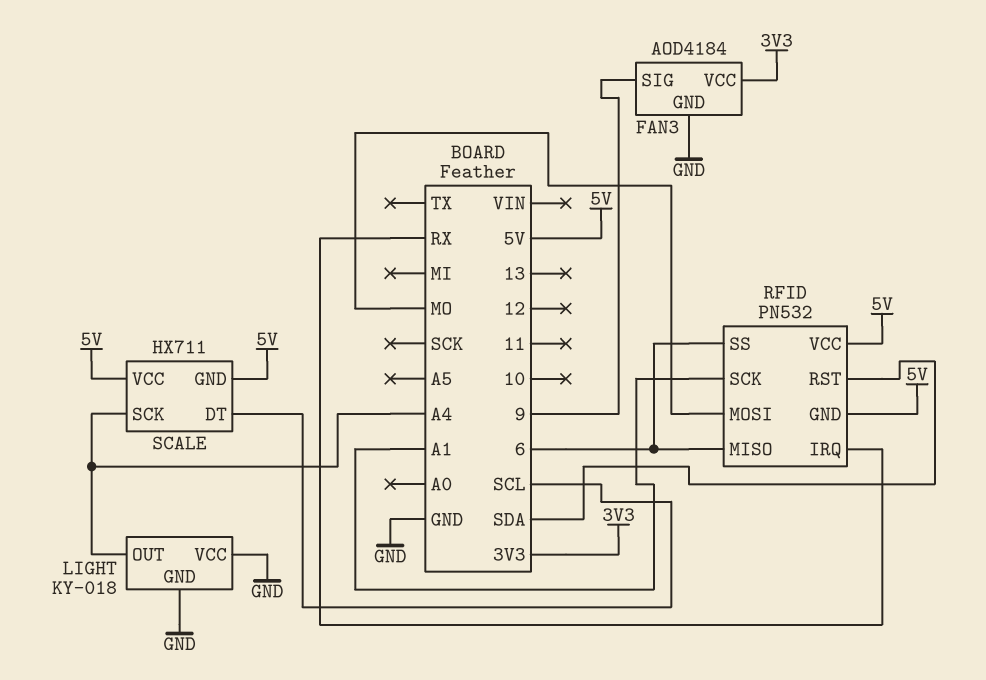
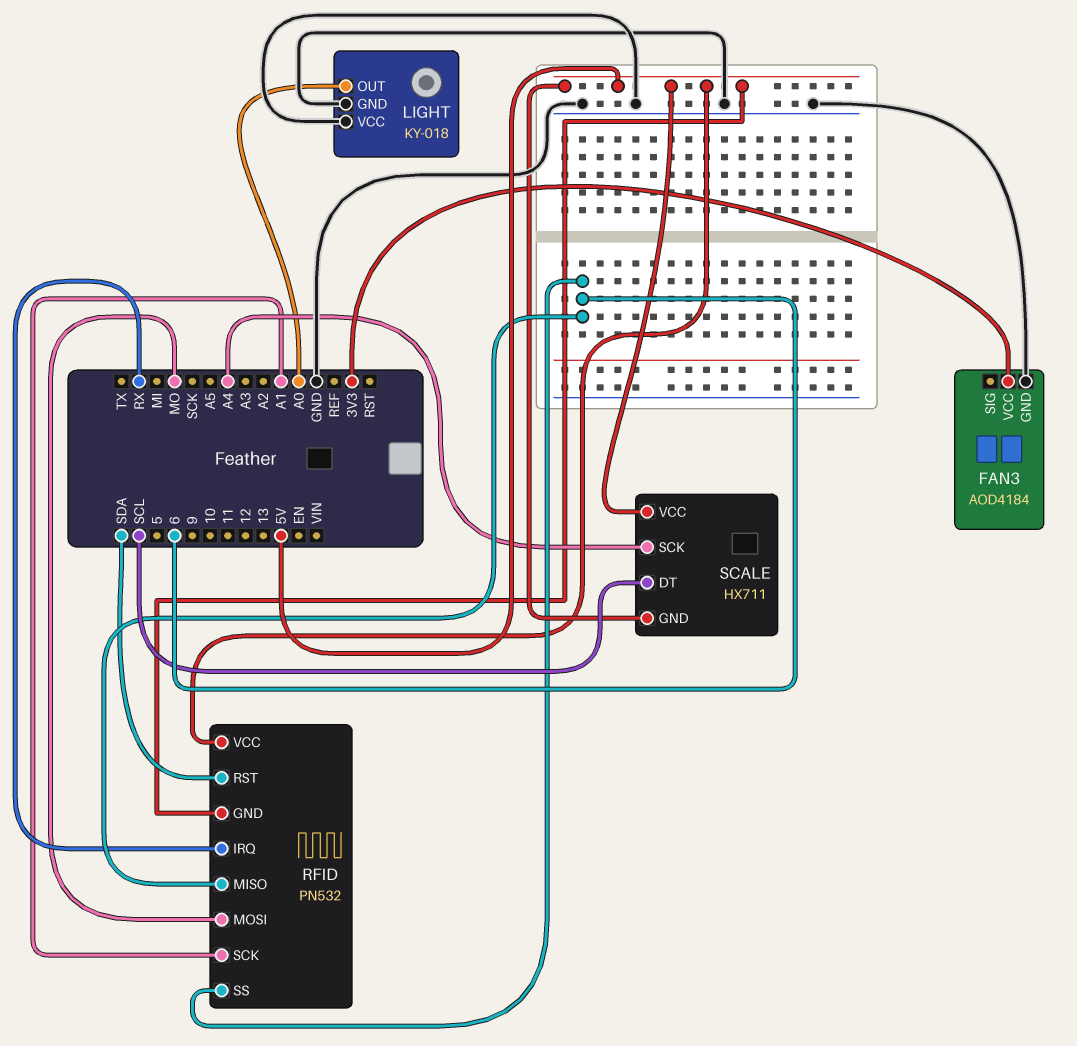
FAN3 pin SIG: 9 -> none
LIGHT pin OUT: A4 -> A0

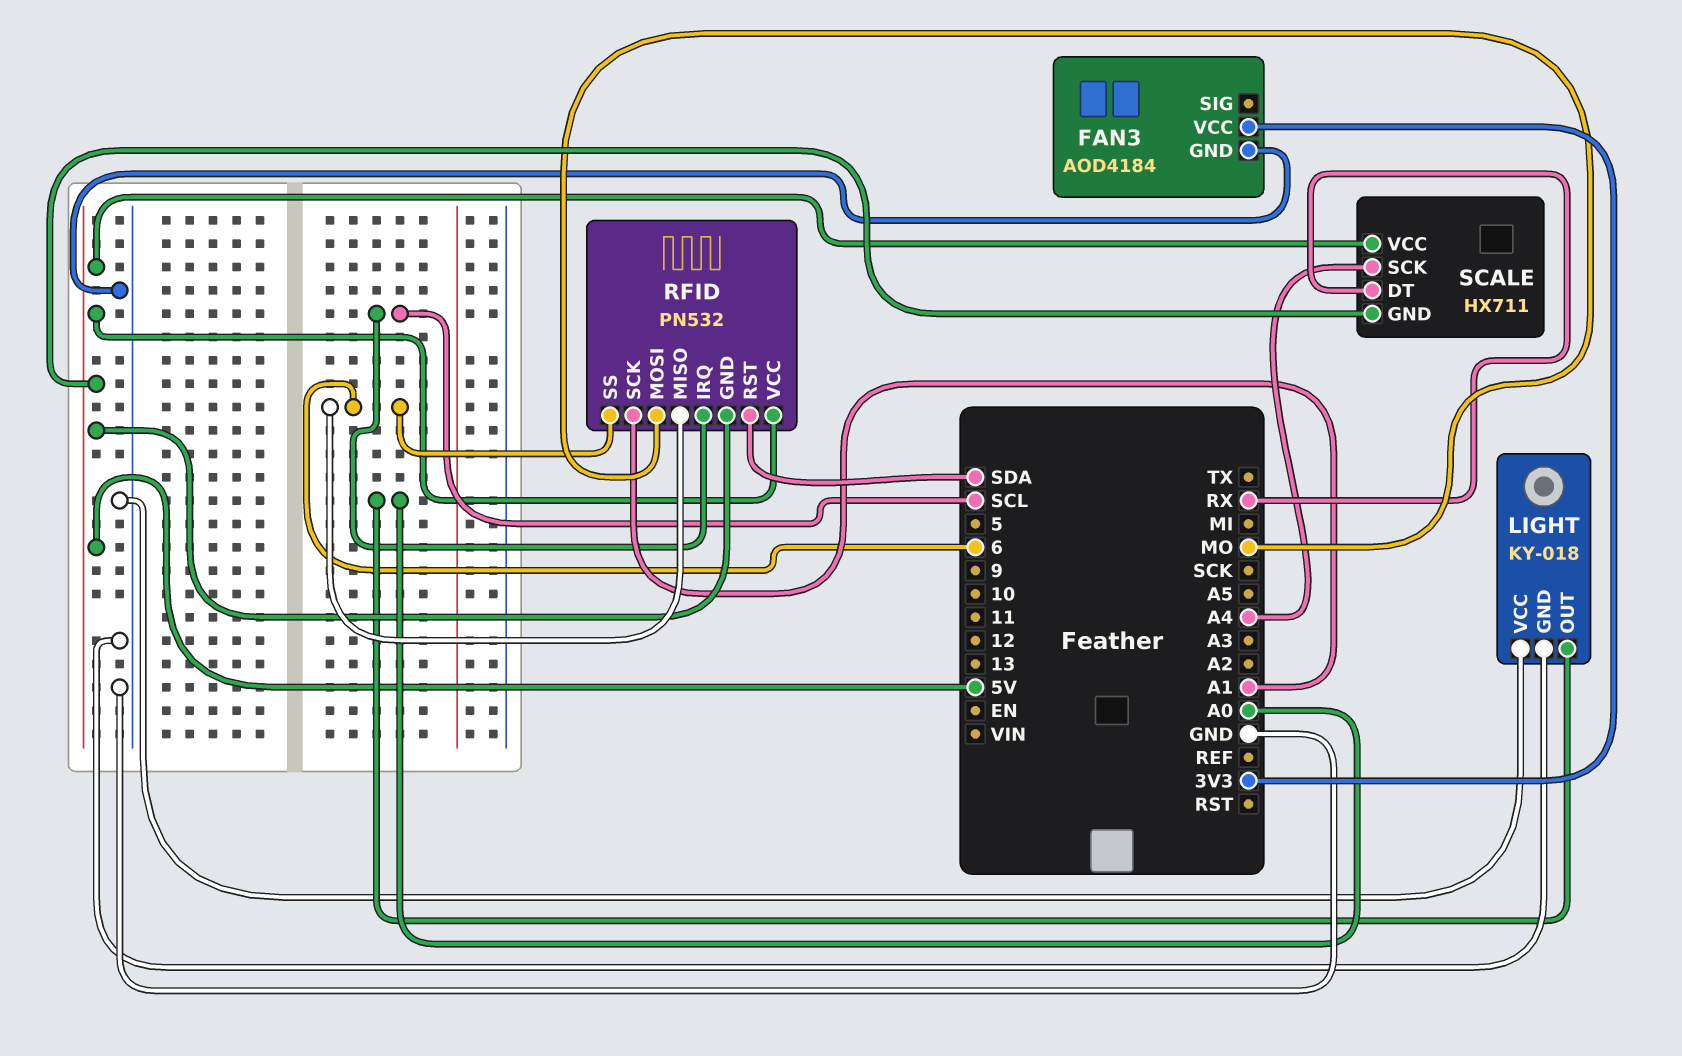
RFID pin IRQ: RX -> SCL
SCALE pin DT: SCL -> RX

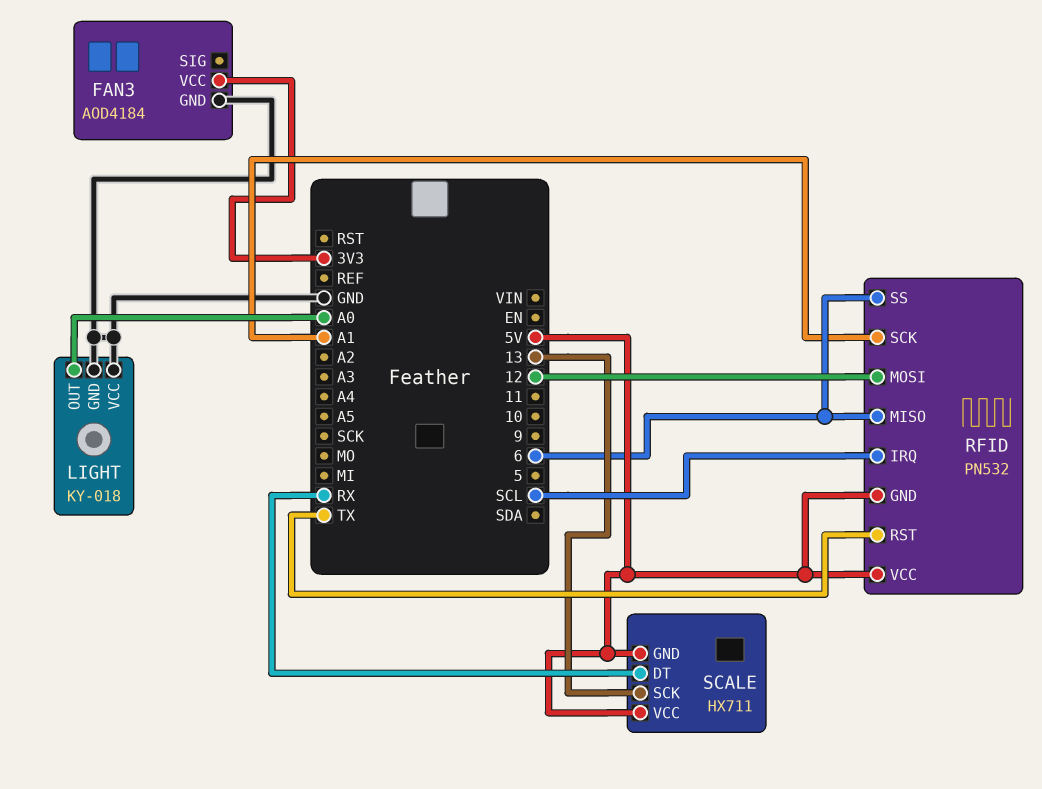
RFID pin MOSI: MO -> 12
RFID pin RST: SDA -> TX
SCALE pin SCK: A4 -> 13

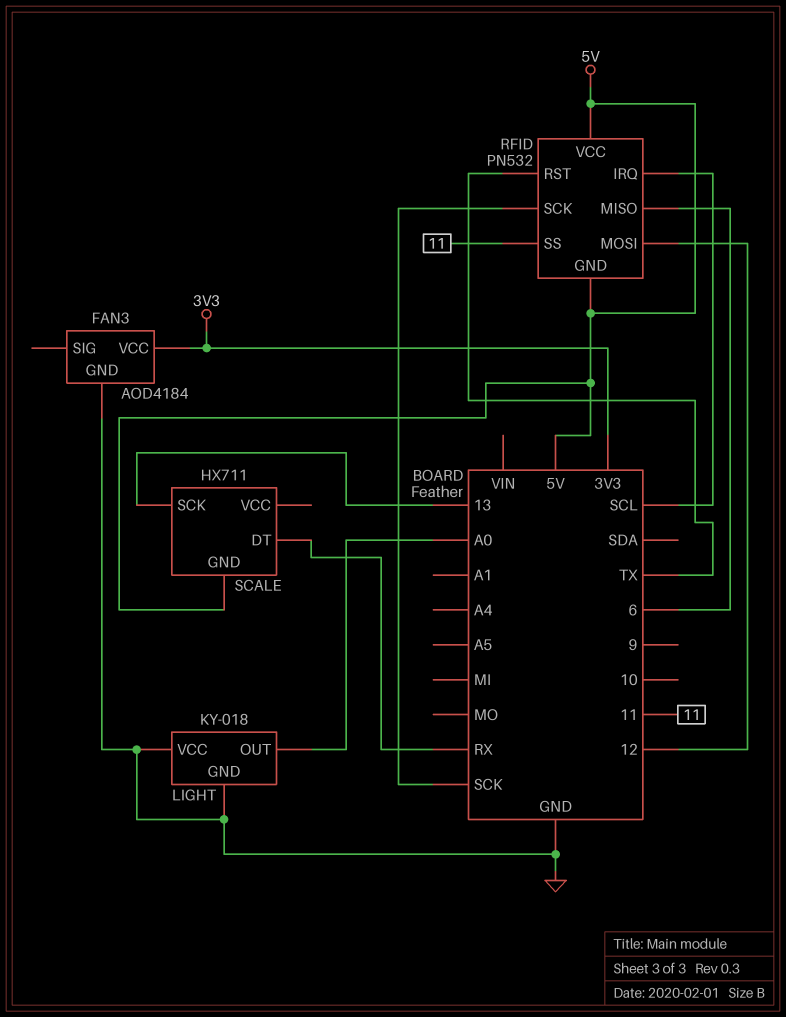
RFID pin SCK: A1 -> SCK
RFID pin SS: 6 -> 11
SCALE pin VCC: 5V -> none

